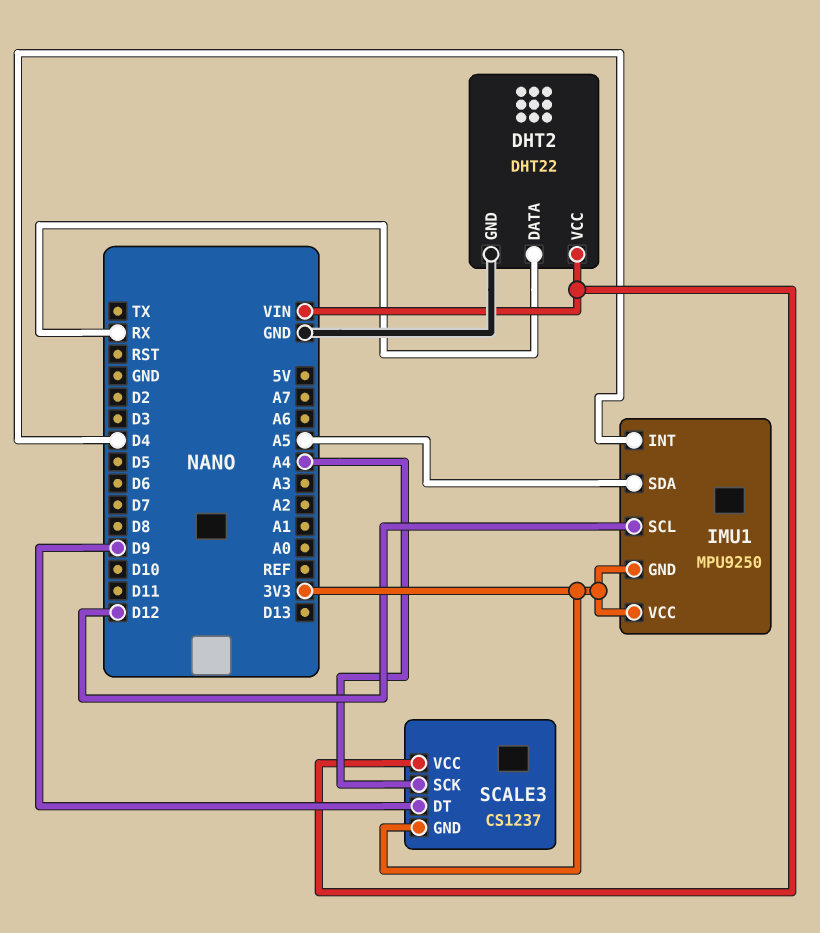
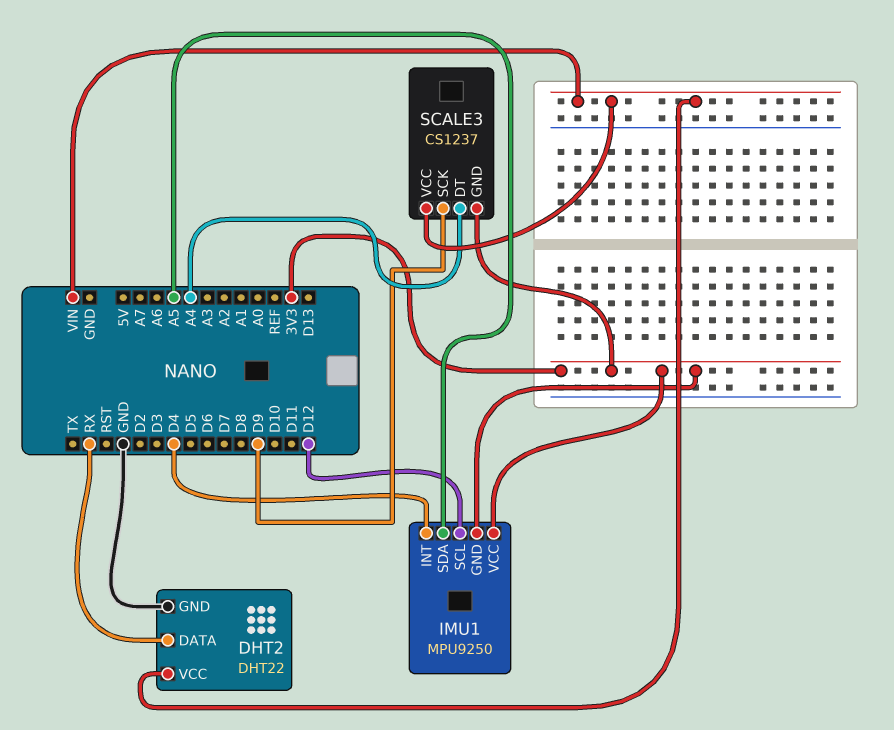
SCALE3 pin DT: D9 -> A4
SCALE3 pin SCK: A4 -> D9

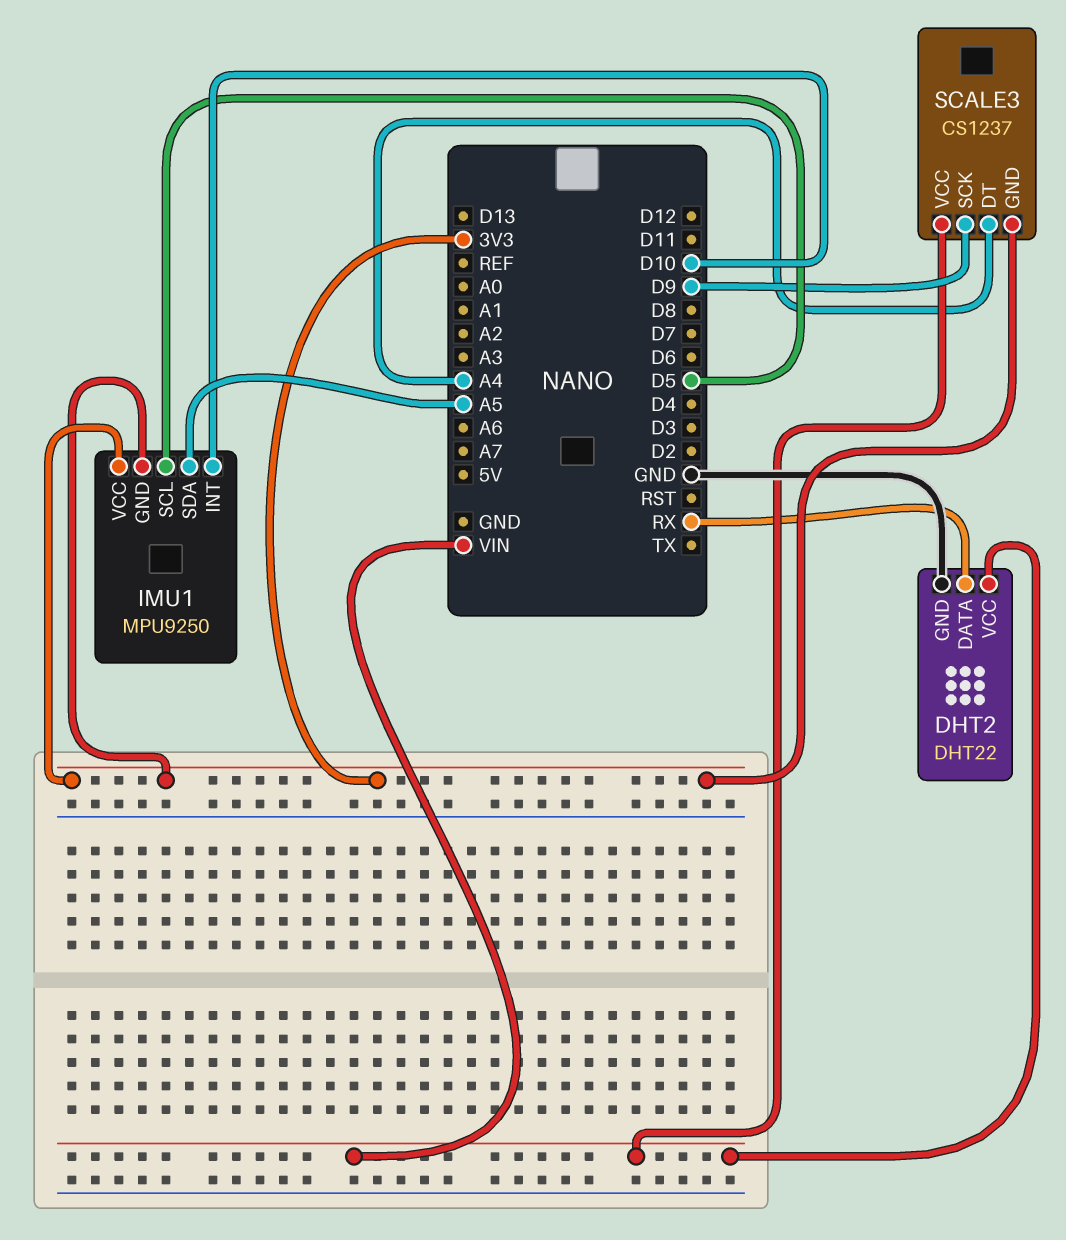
IMU1 pin INT: D4 -> D10
IMU1 pin SCL: D12 -> D5

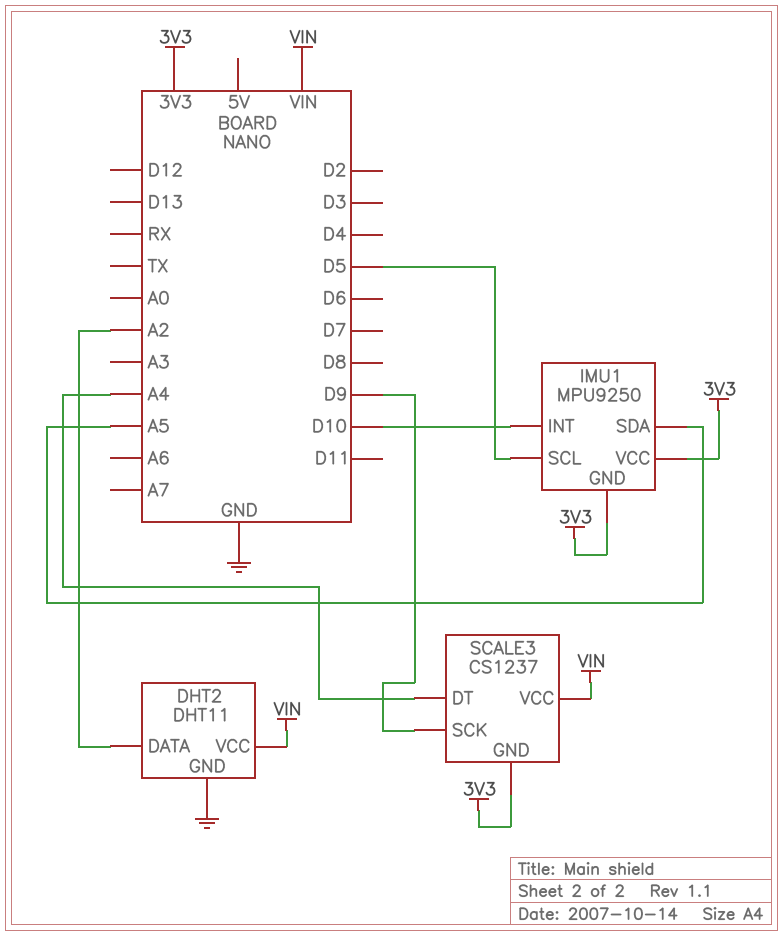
DHT2: DHT22 -> DHT11
DHT2 pin DATA: RX -> A2

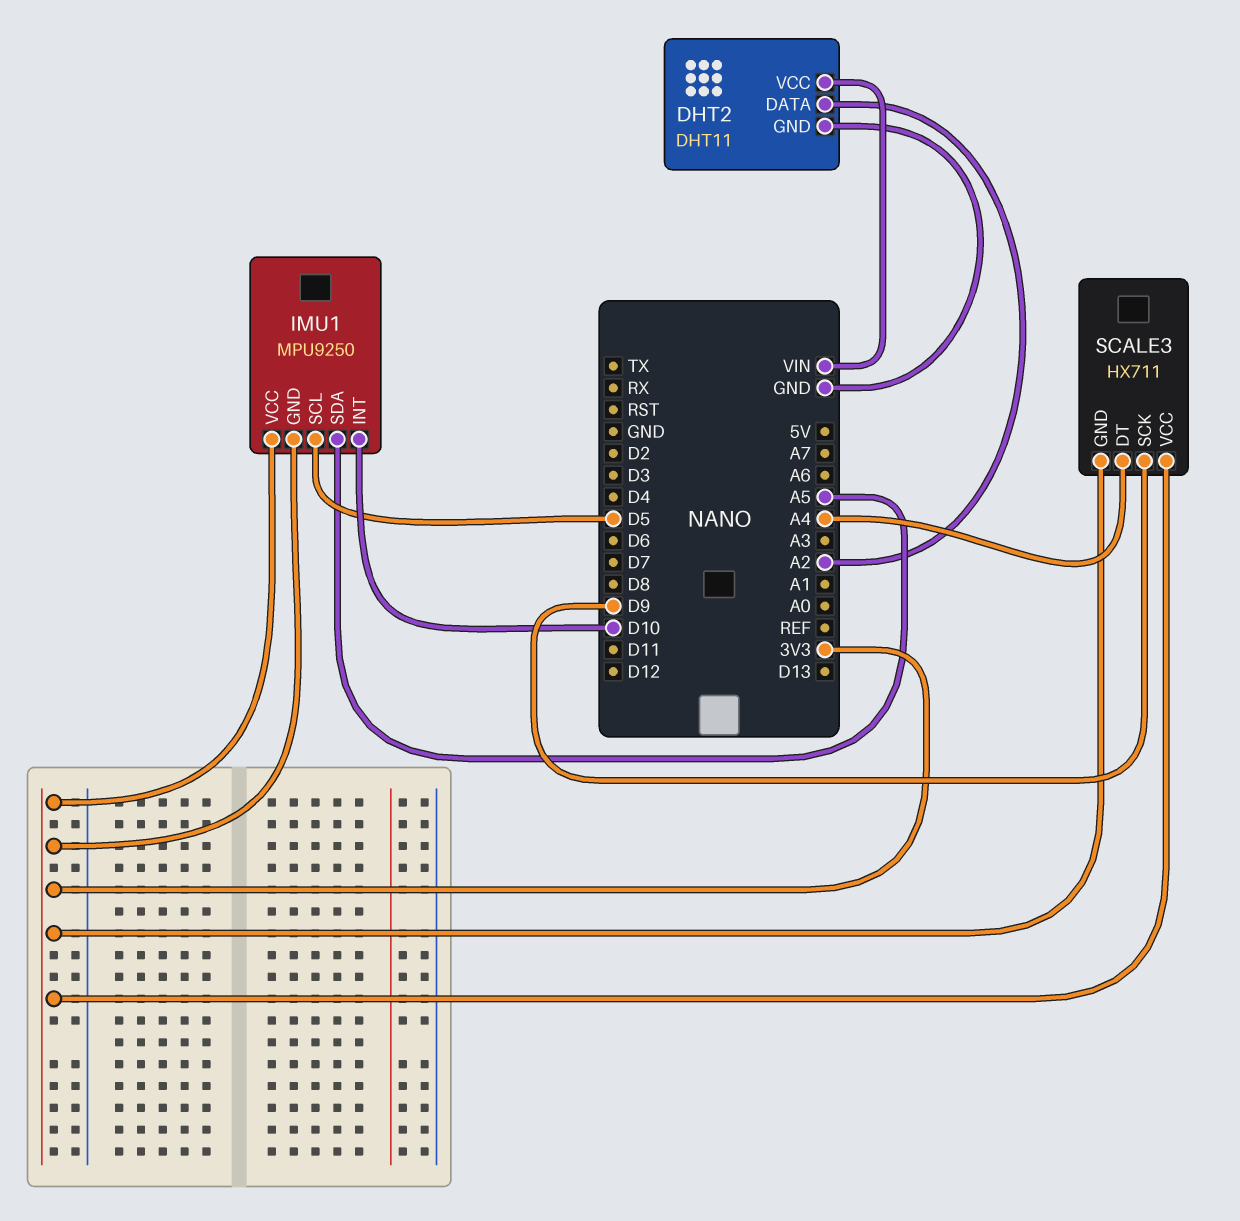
SCALE3: CS1237 -> HX711
SCALE3 pin VCC: VIN -> 3V3

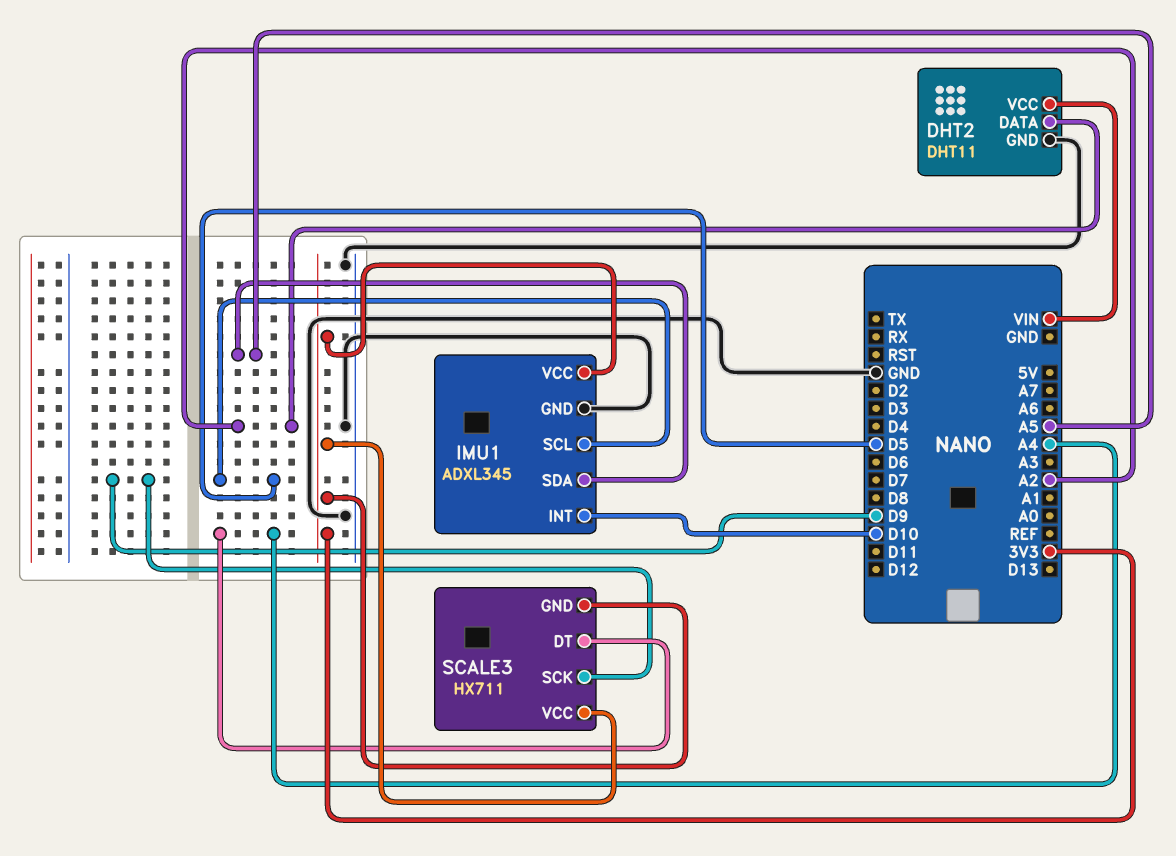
IMU1: MPU9250 -> ADXL345
IMU1 pin GND: 3V3 -> GND

